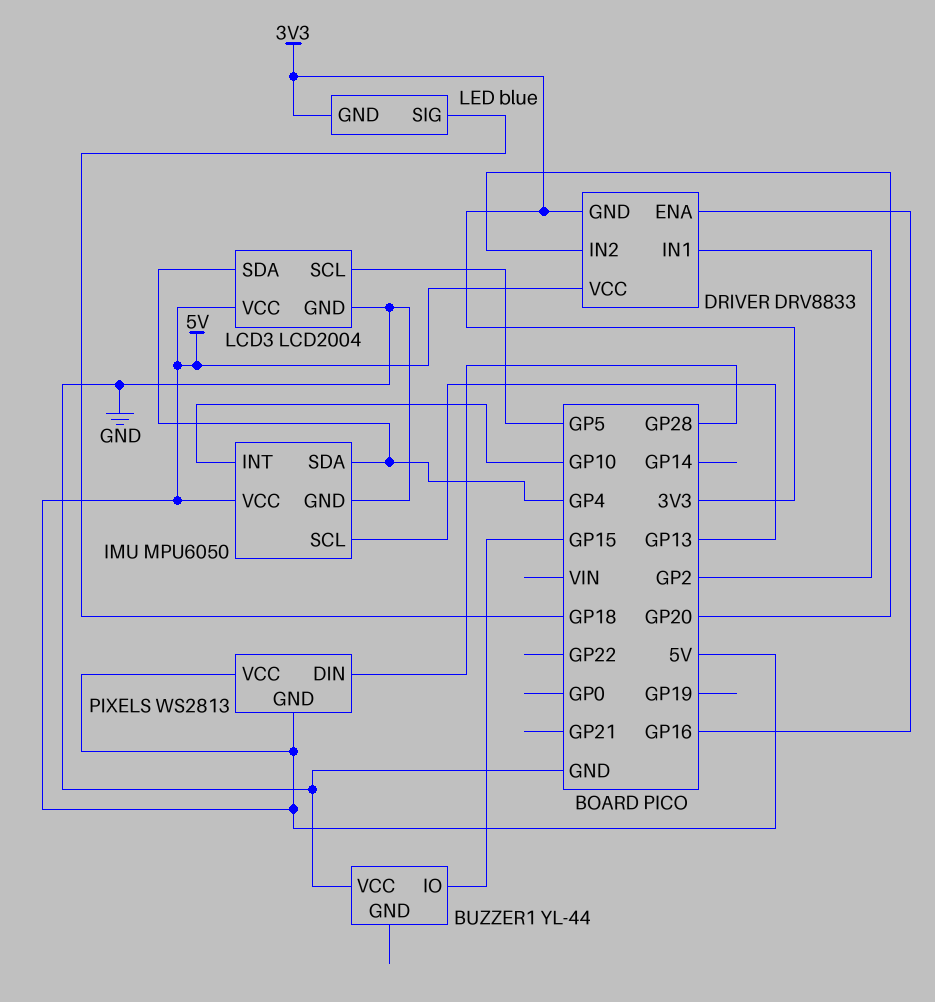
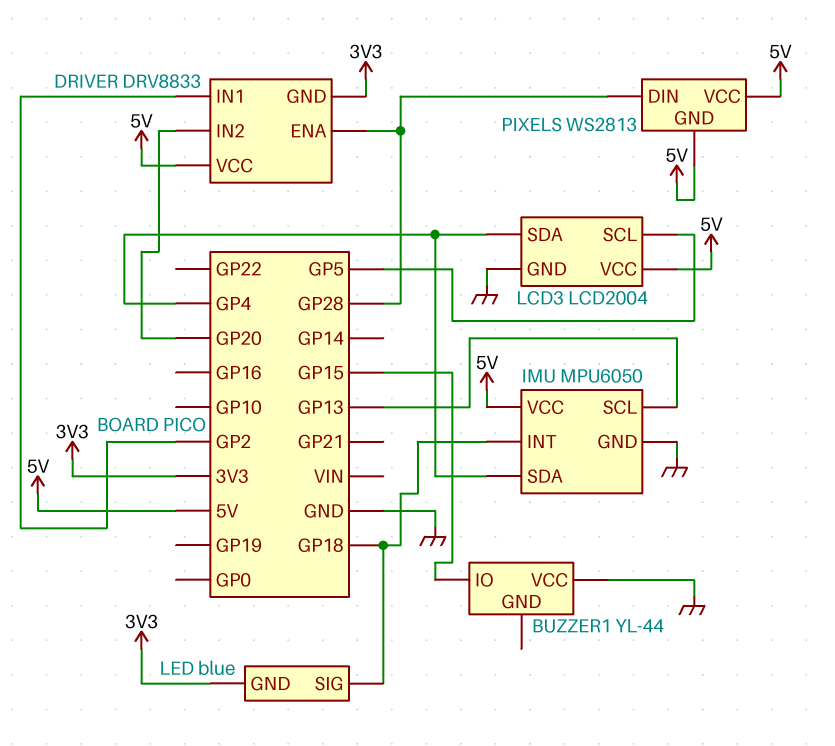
DRIVER pin ENA: GP16 -> GP28
IMU pin INT: GP10 -> GP18

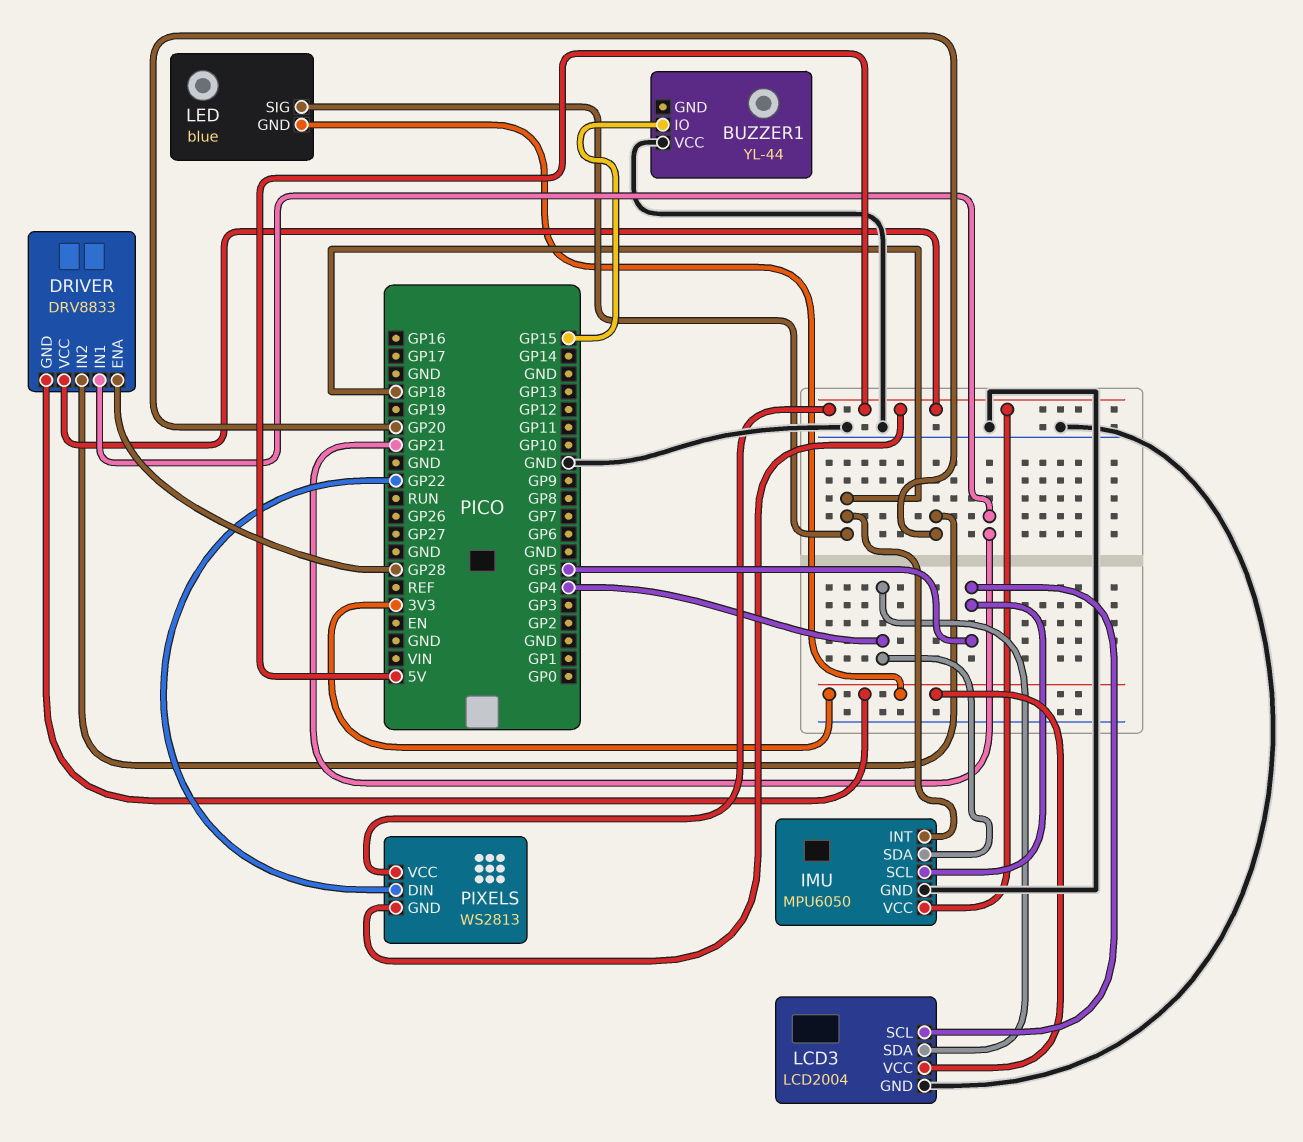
DRIVER pin IN1: GP2 -> GP21
IMU pin SCL: GP13 -> GP5
LCD3 pin VCC: 5V -> 3V3
PIXELS pin DIN: GP28 -> GP22

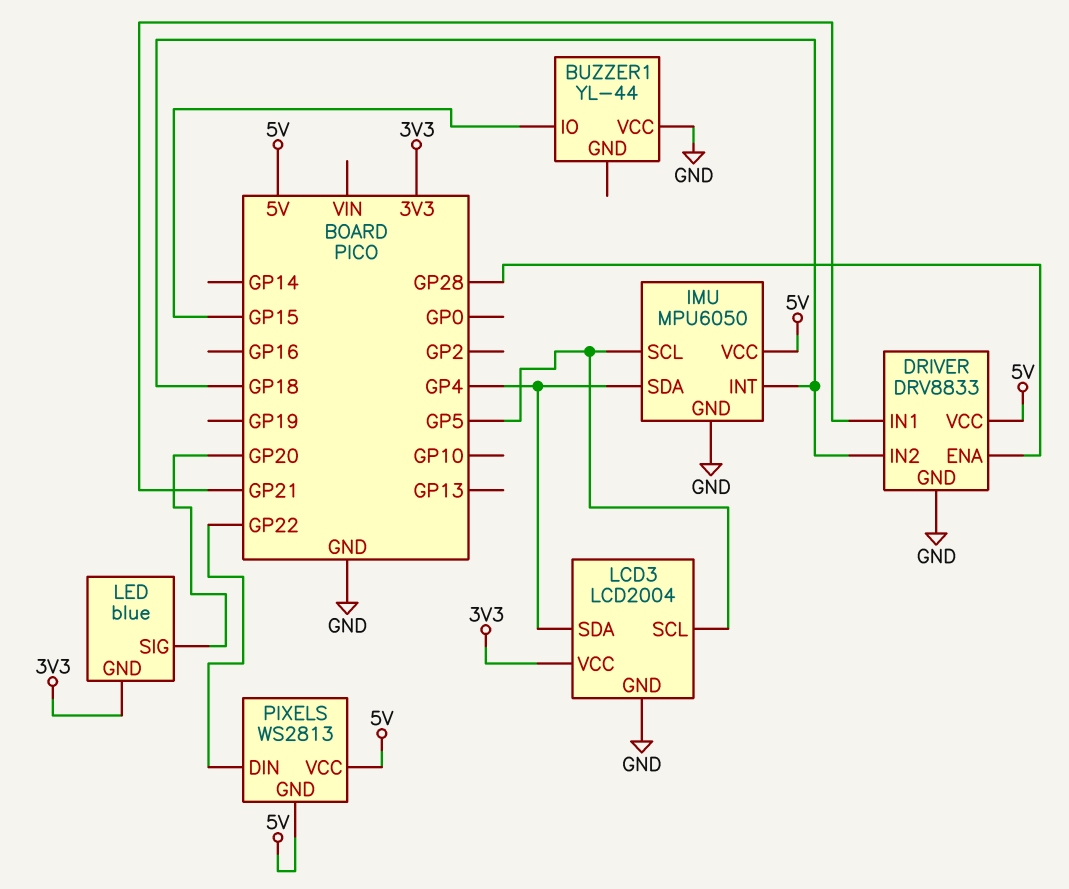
DRIVER pin GND: 3V3 -> GND
DRIVER pin IN2: GP20 -> GP18
LED pin SIG: GP18 -> GP20

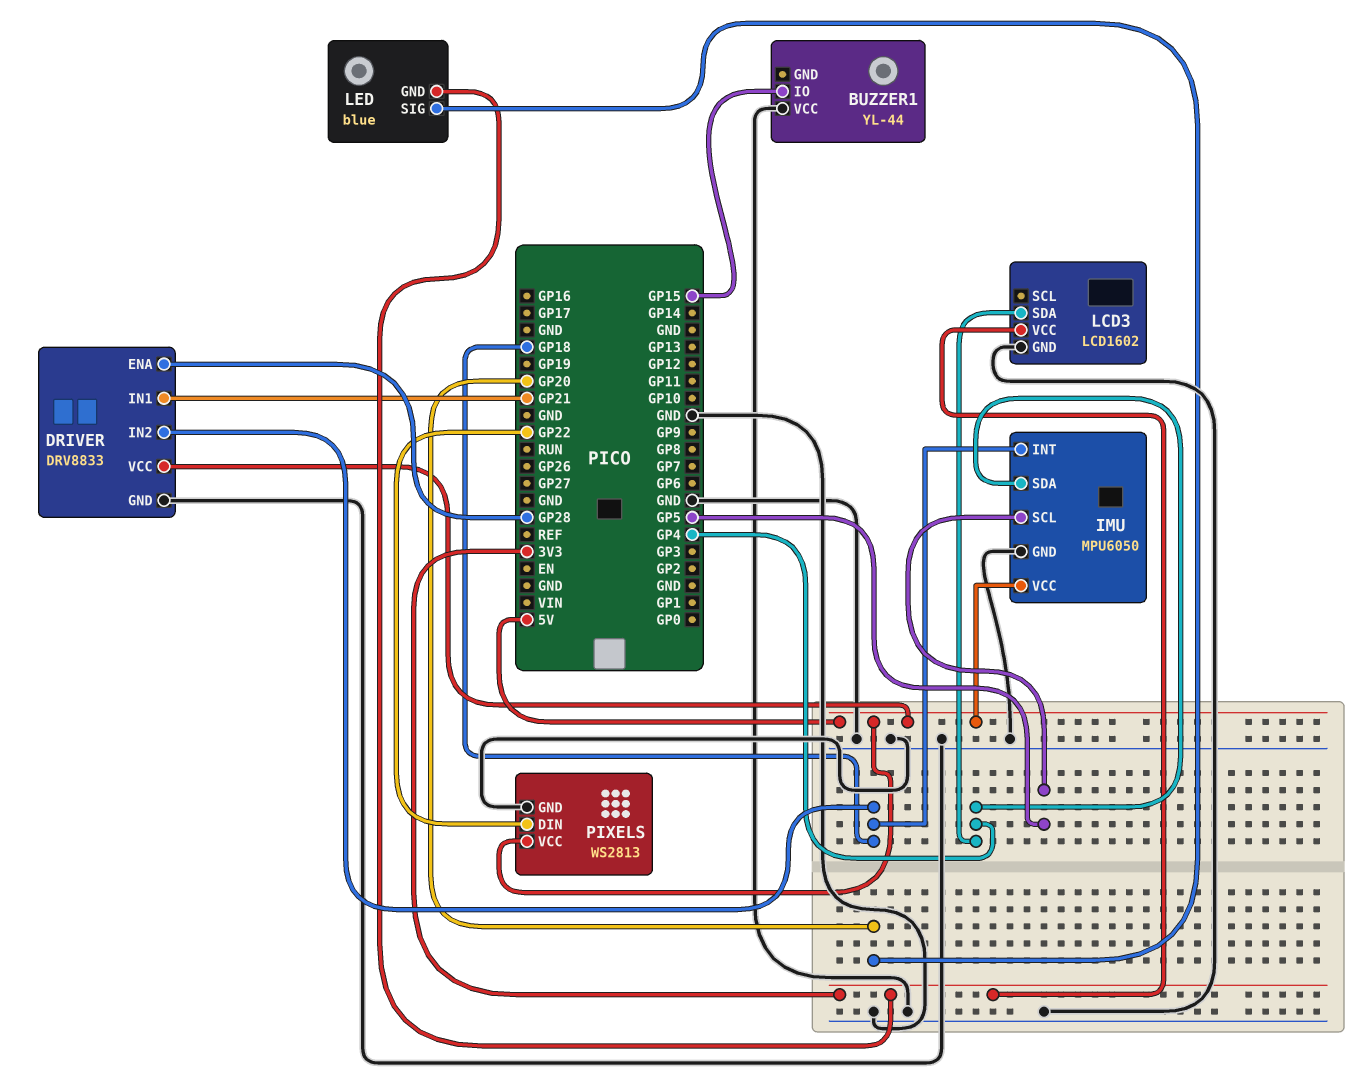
LCD3: LCD2004 -> LCD1602
LCD3 pin SCL: GP5 -> none
PIXELS pin GND: 5V -> GND

